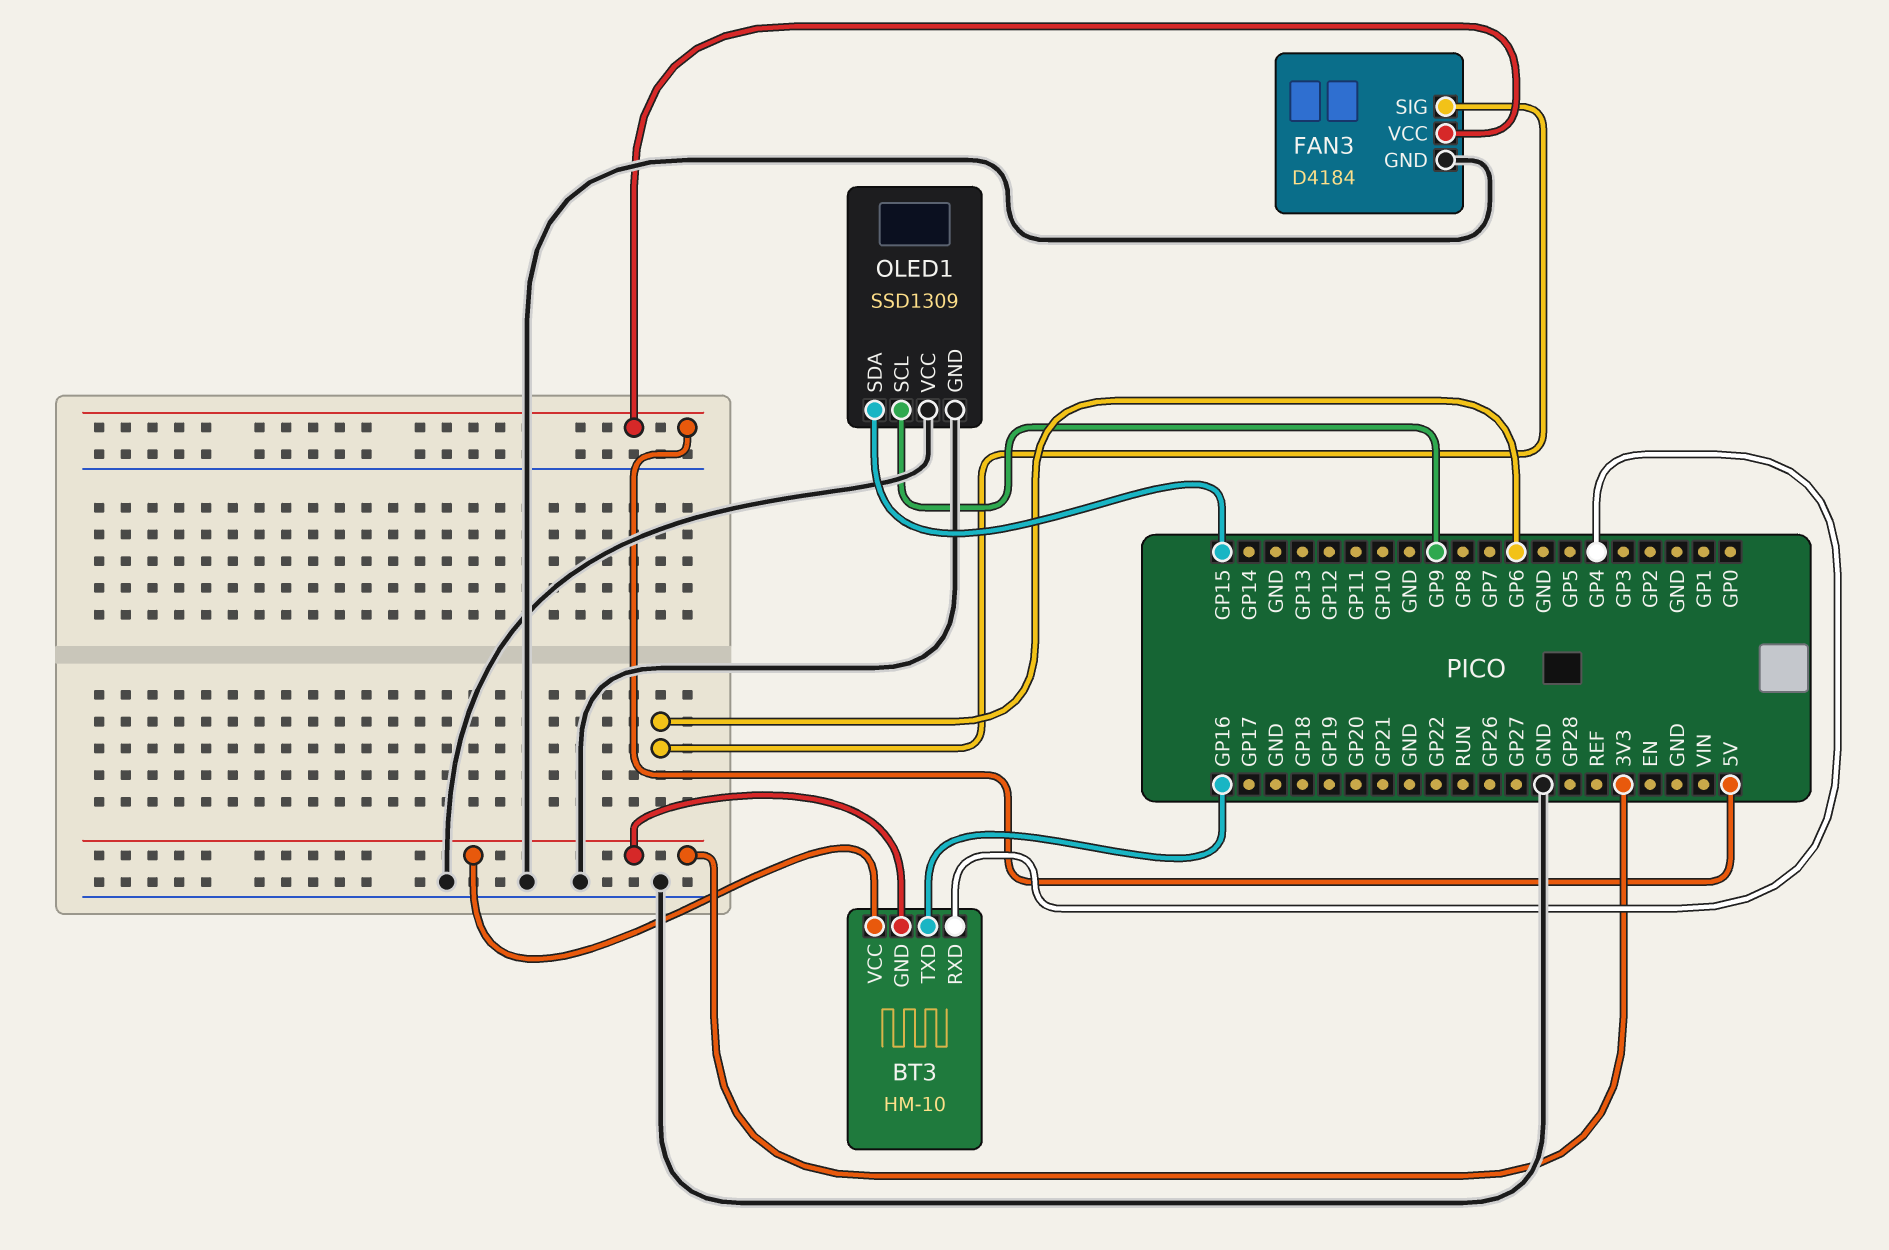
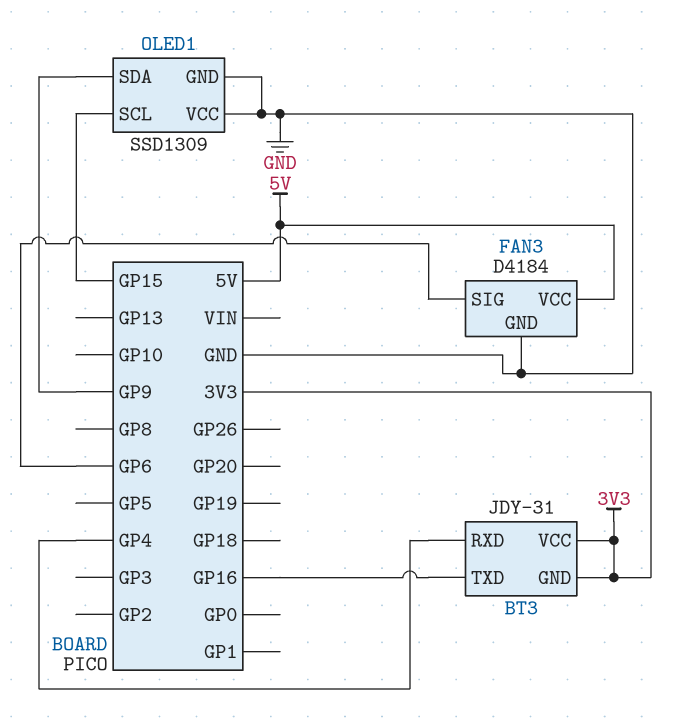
BT3: HM-10 -> JDY-31
OLED1 pin SCL: GP9 -> GP15
OLED1 pin SDA: GP15 -> GP9

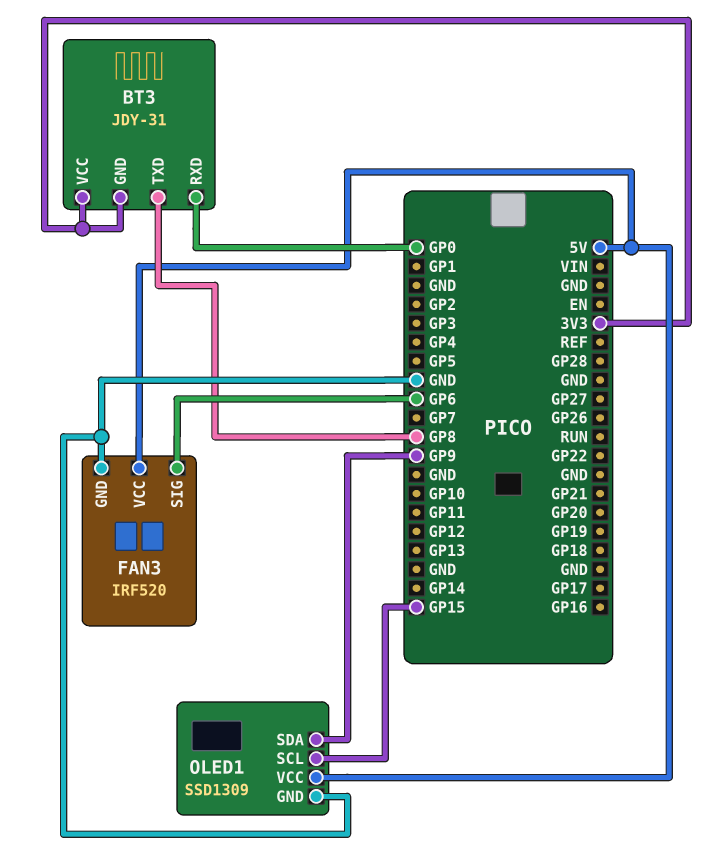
BT3 pin RXD: GP4 -> GP0
BT3 pin TXD: GP16 -> GP8
FAN3: D4184 -> IRF520
OLED1 pin VCC: GND -> 5V

